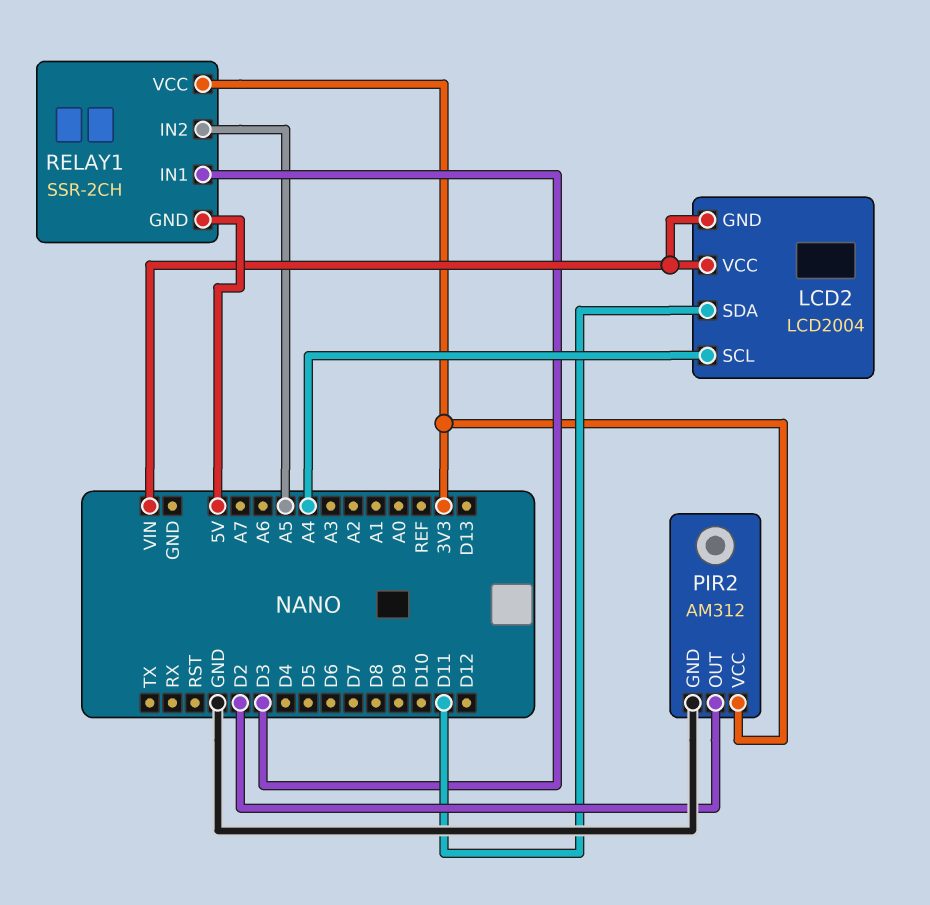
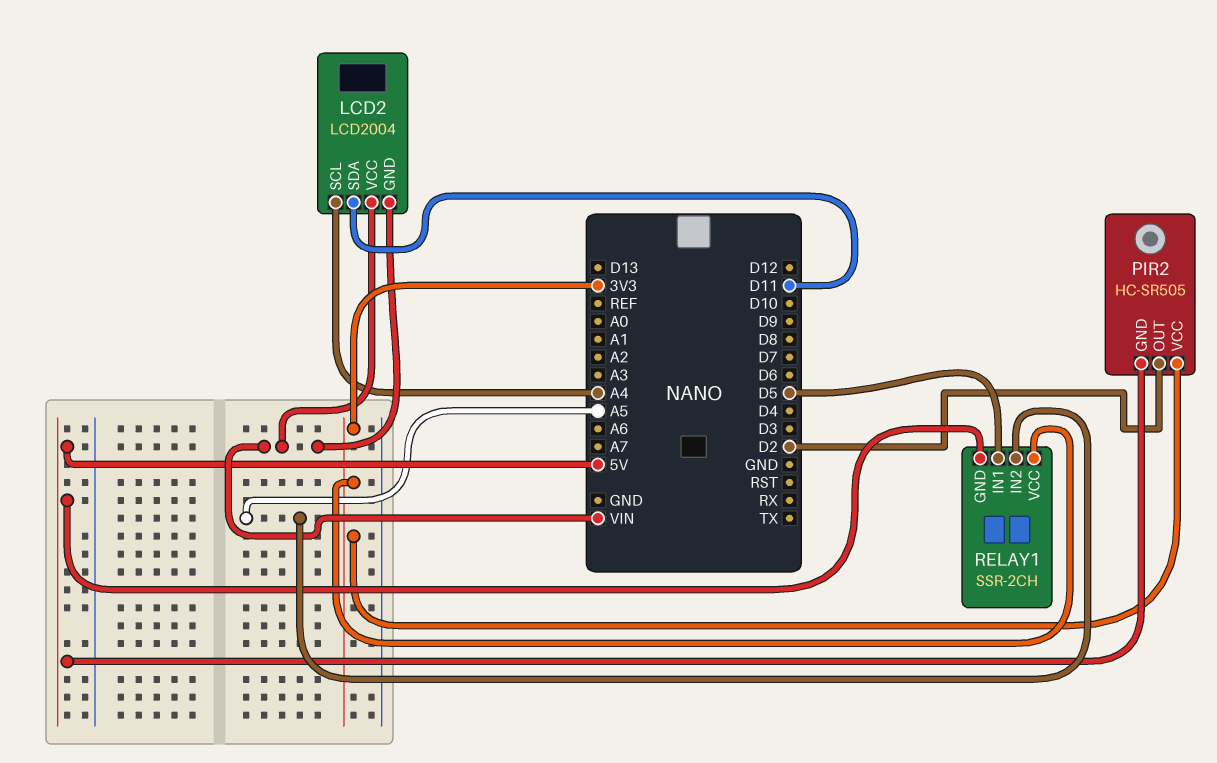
PIR2: AM312 -> HC-SR505
PIR2 pin GND: GND -> 5V
RELAY1 pin IN1: D3 -> D5

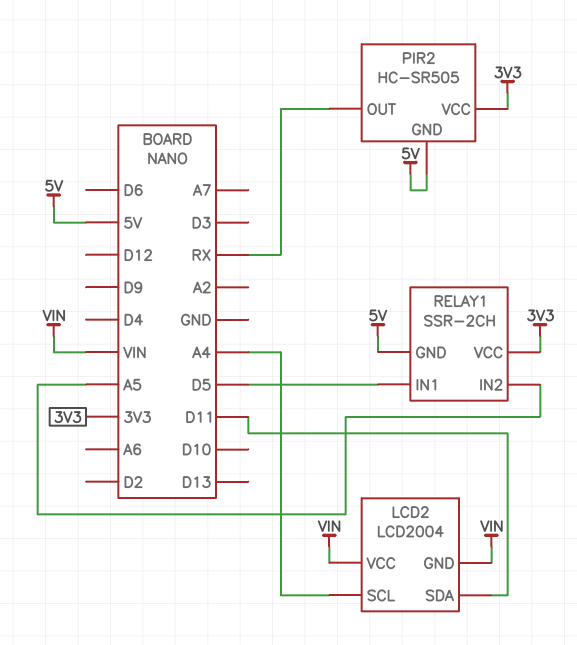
PIR2 pin OUT: D2 -> RX

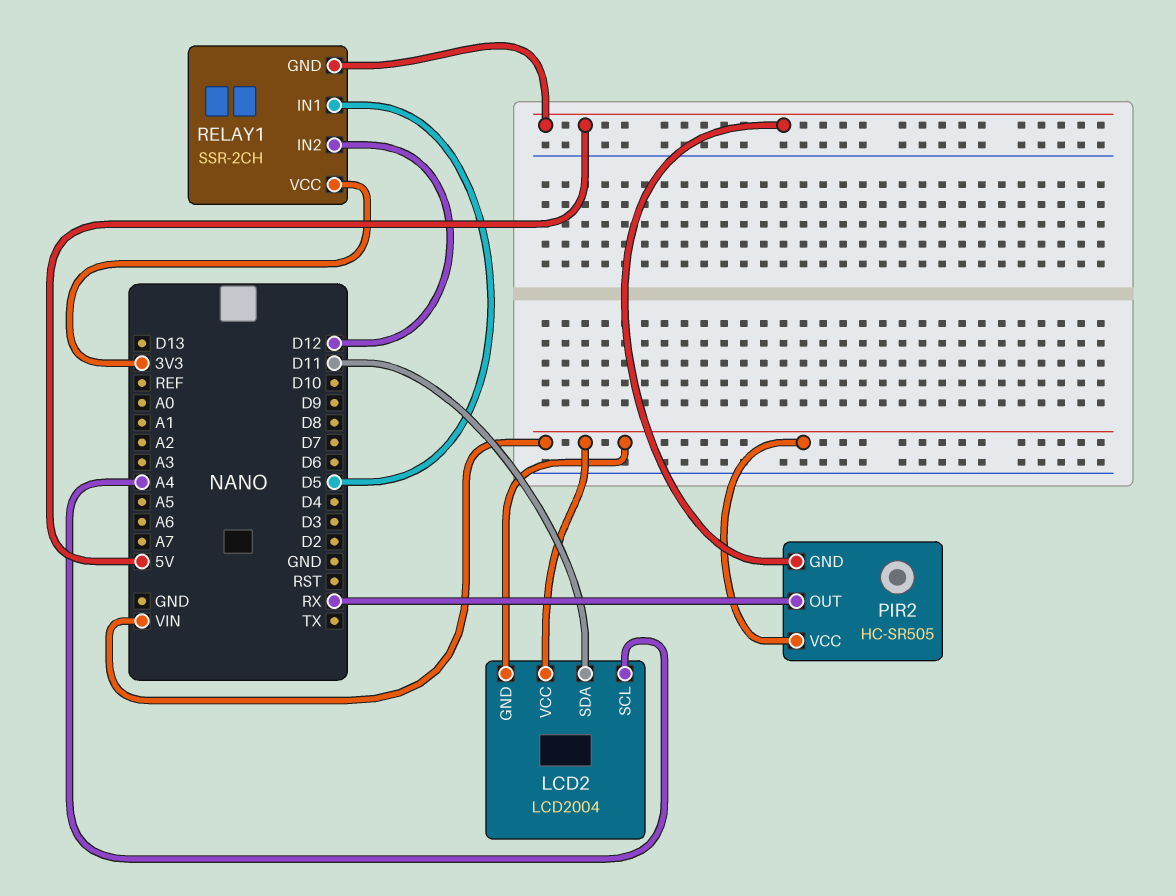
PIR2 pin VCC: 3V3 -> VIN
RELAY1 pin IN2: A5 -> D12

